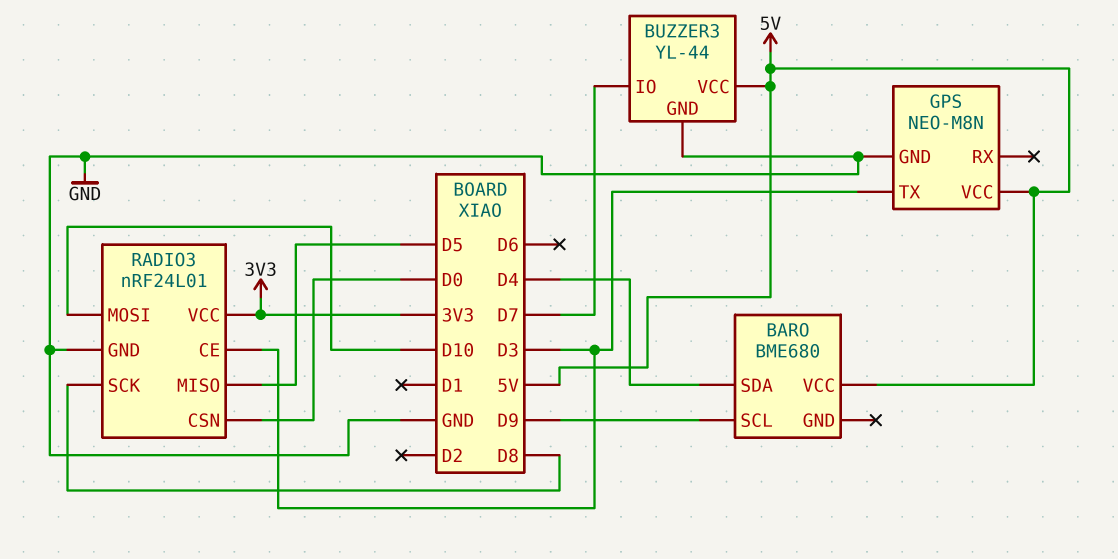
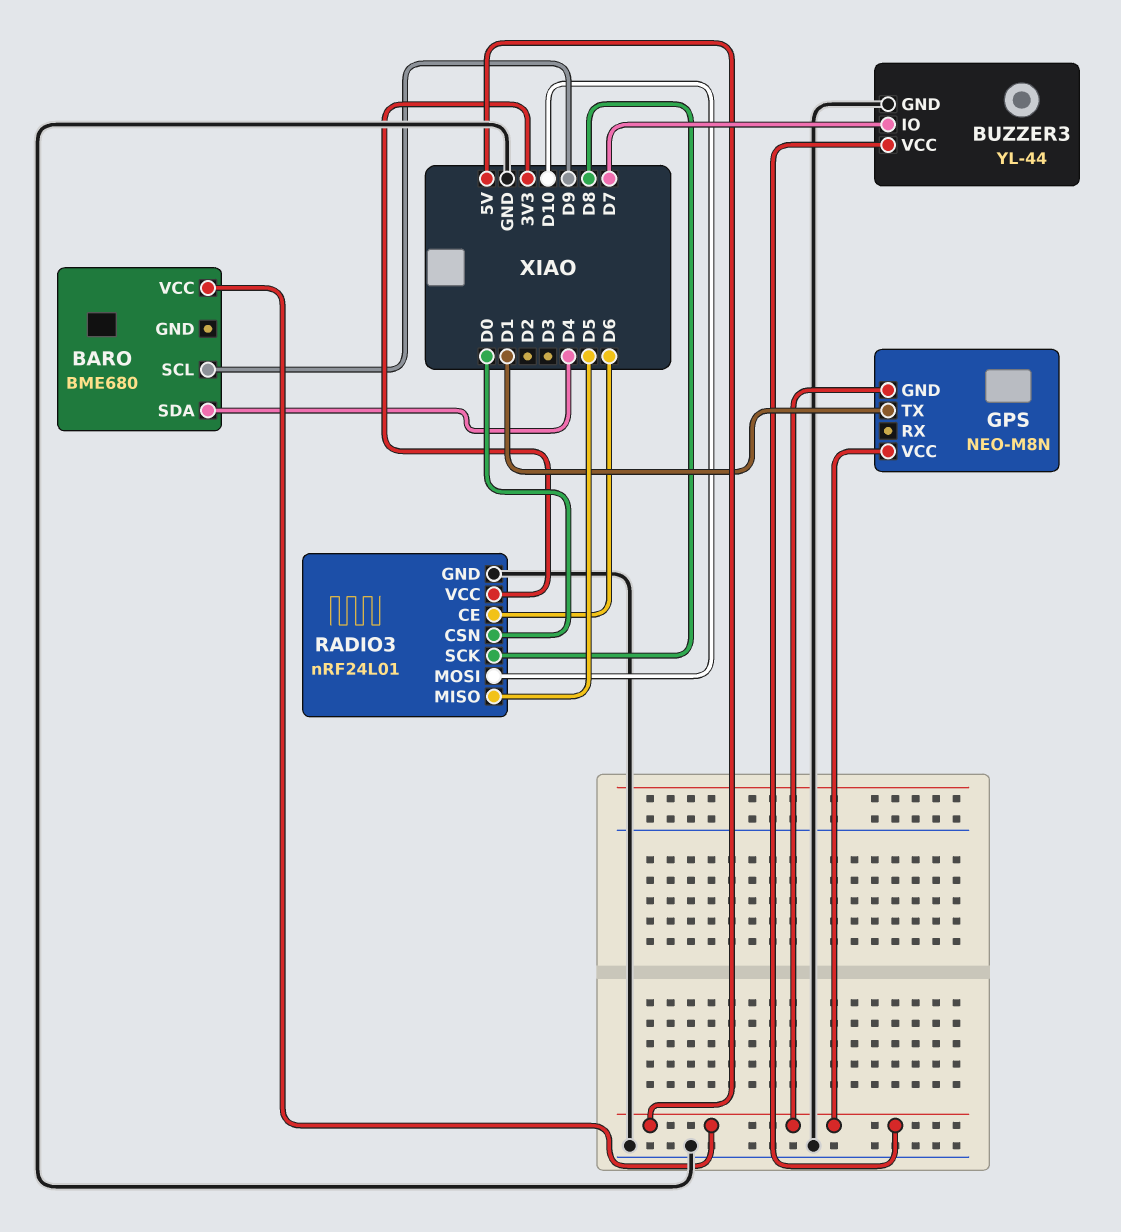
GPS pin GND: GND -> 5V
GPS pin TX: D3 -> D1
RADIO3 pin CE: D3 -> D6

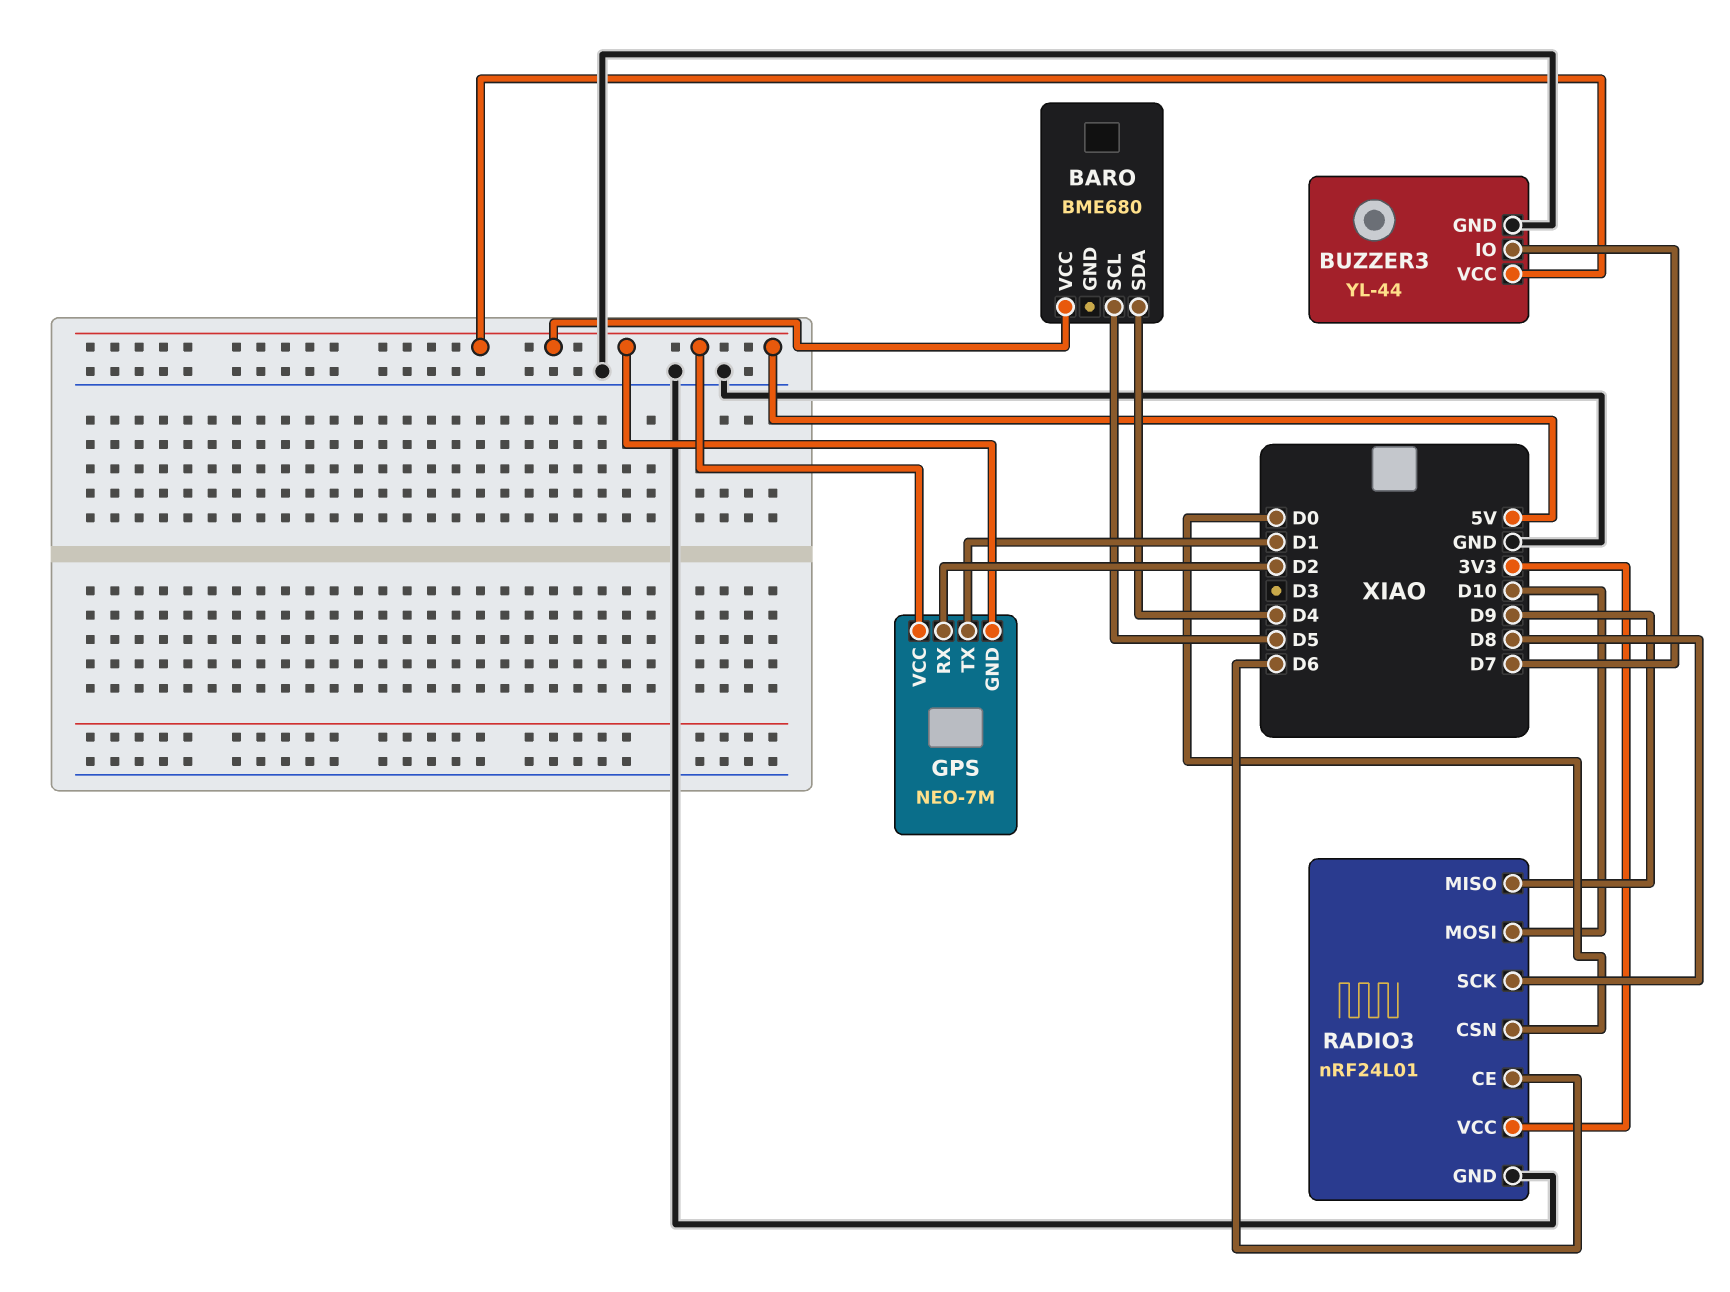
BARO pin SCL: D9 -> D5
GPS: NEO-M8N -> NEO-7M
GPS pin RX: none -> D2
RADIO3 pin MISO: D5 -> D9

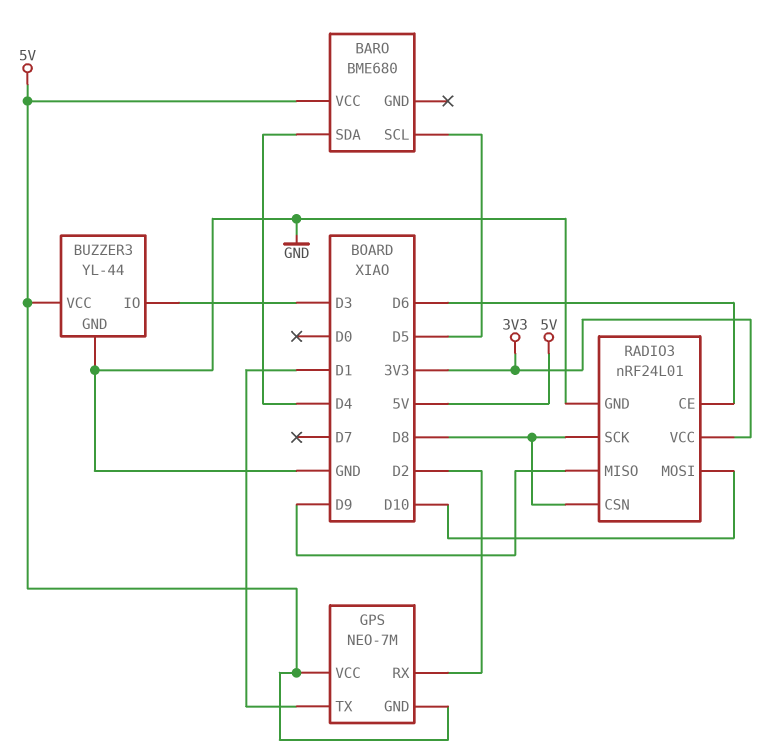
BUZZER3 pin IO: D7 -> D3
RADIO3 pin CSN: D0 -> D8

